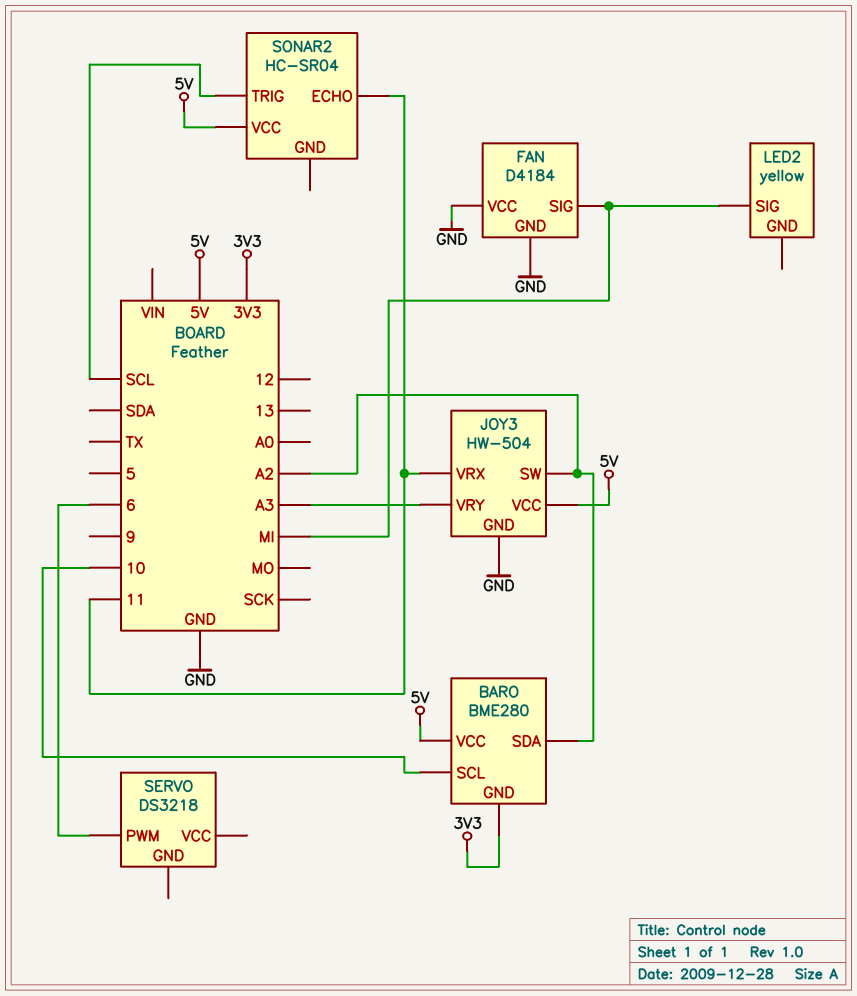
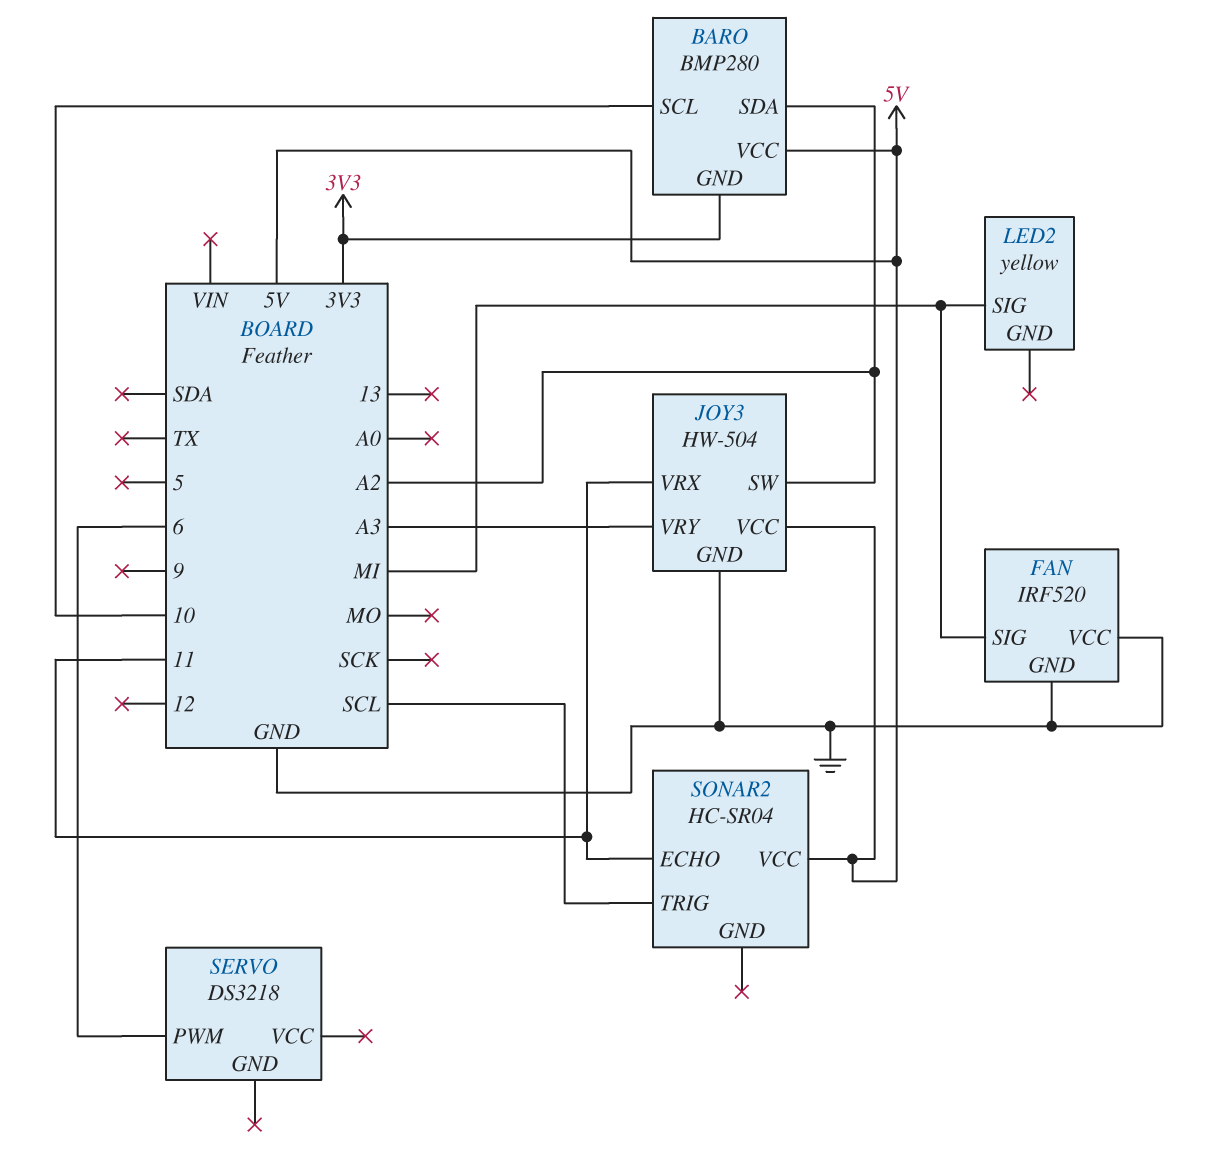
BARO: BME280 -> BMP280
FAN: D4184 -> IRF520

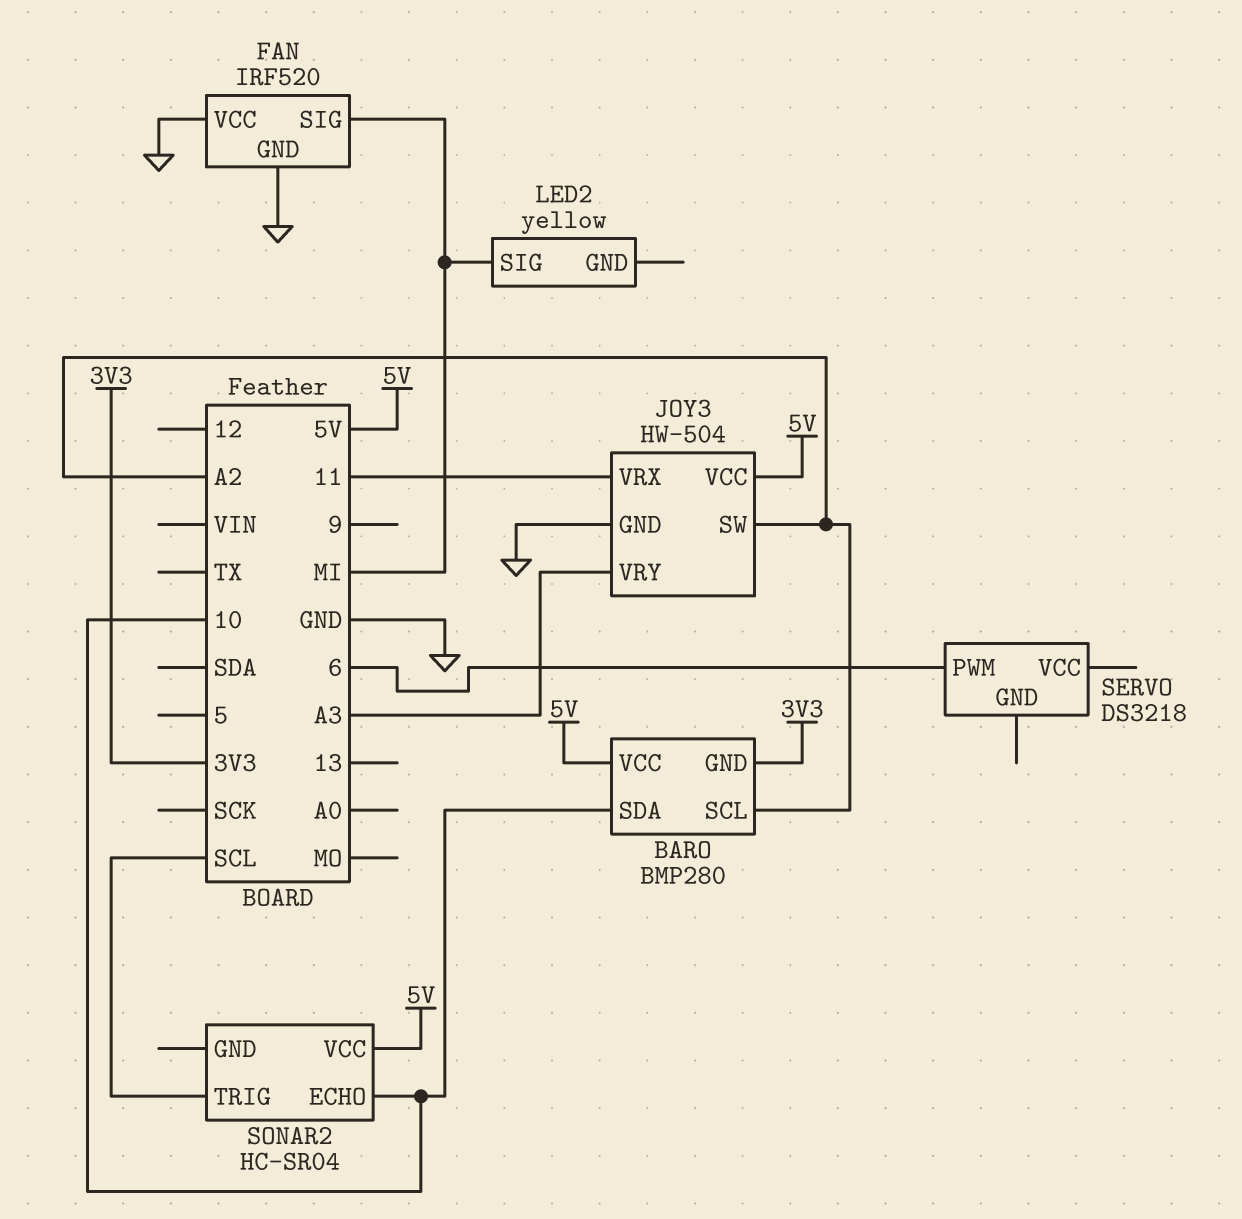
BARO pin SCL: 10 -> A2
BARO pin SDA: A2 -> 10
SONAR2 pin ECHO: 11 -> 10

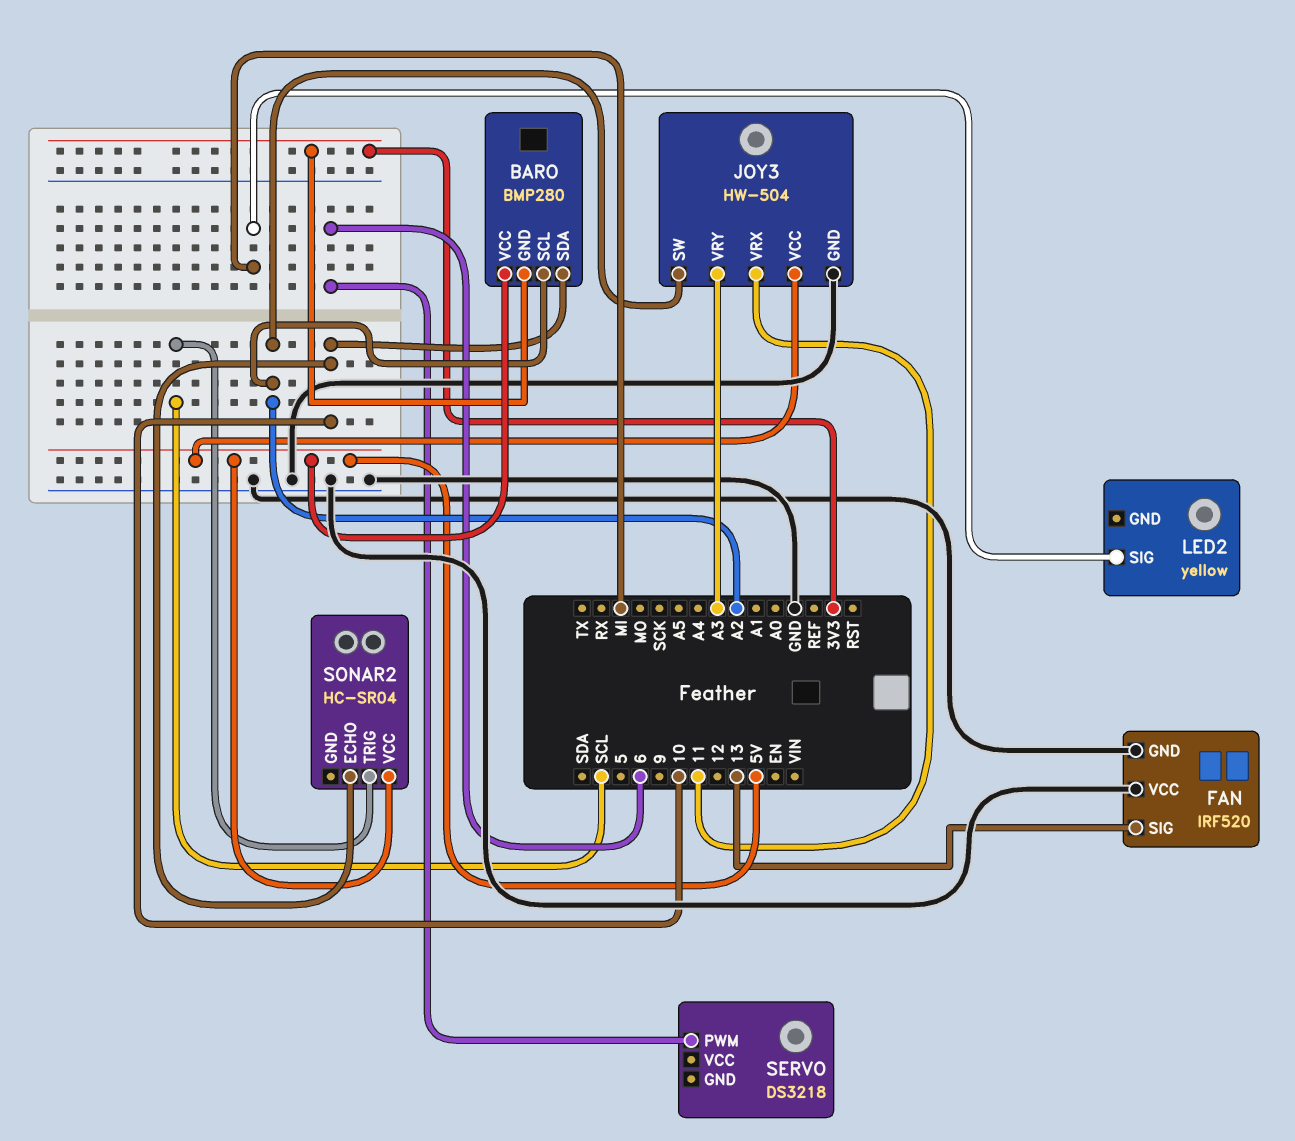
FAN pin SIG: MI -> 13

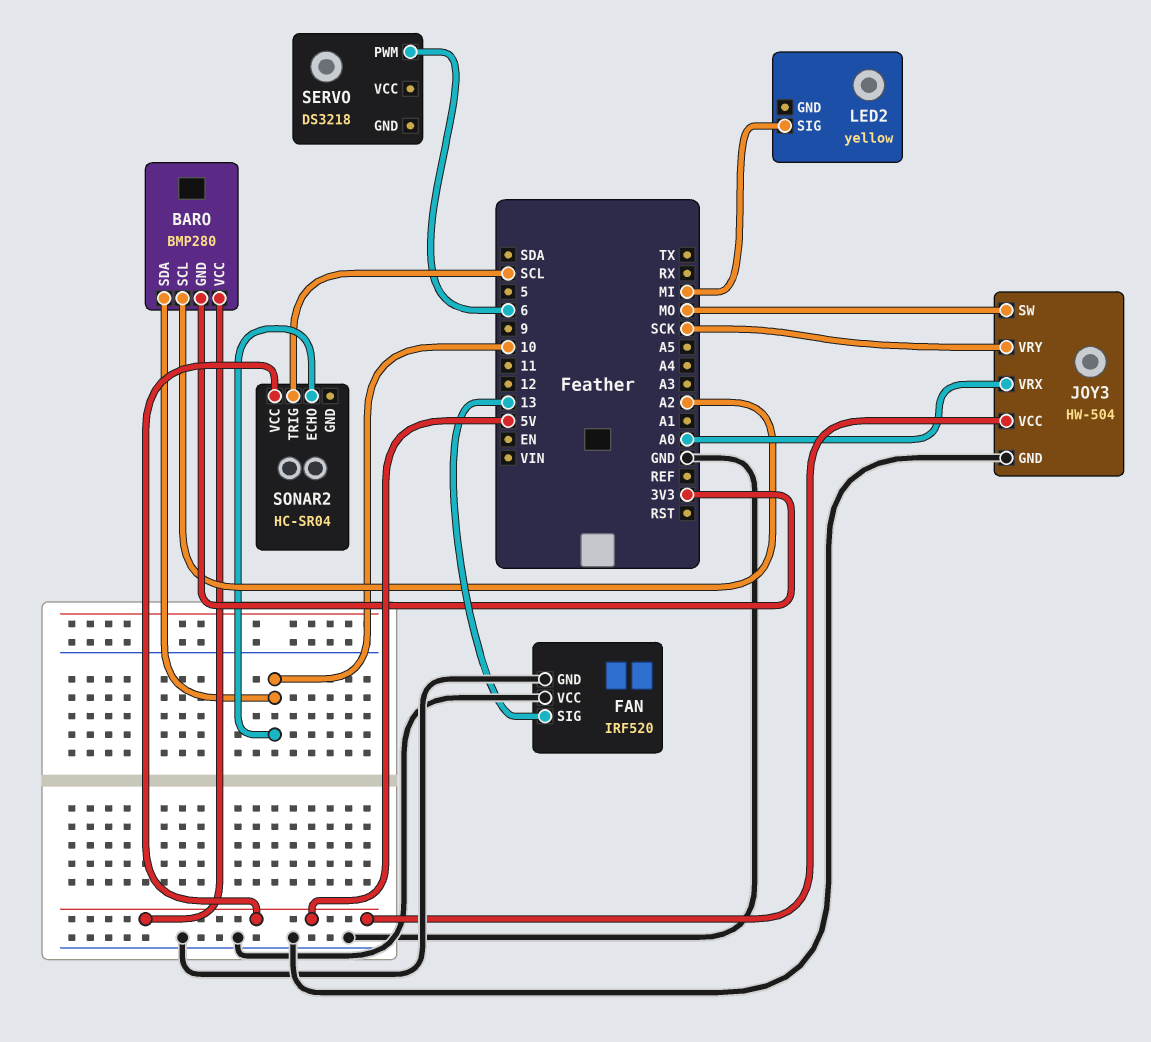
JOY3 pin SW: A2 -> MO
JOY3 pin VRX: 11 -> A0
JOY3 pin VRY: A3 -> SCK

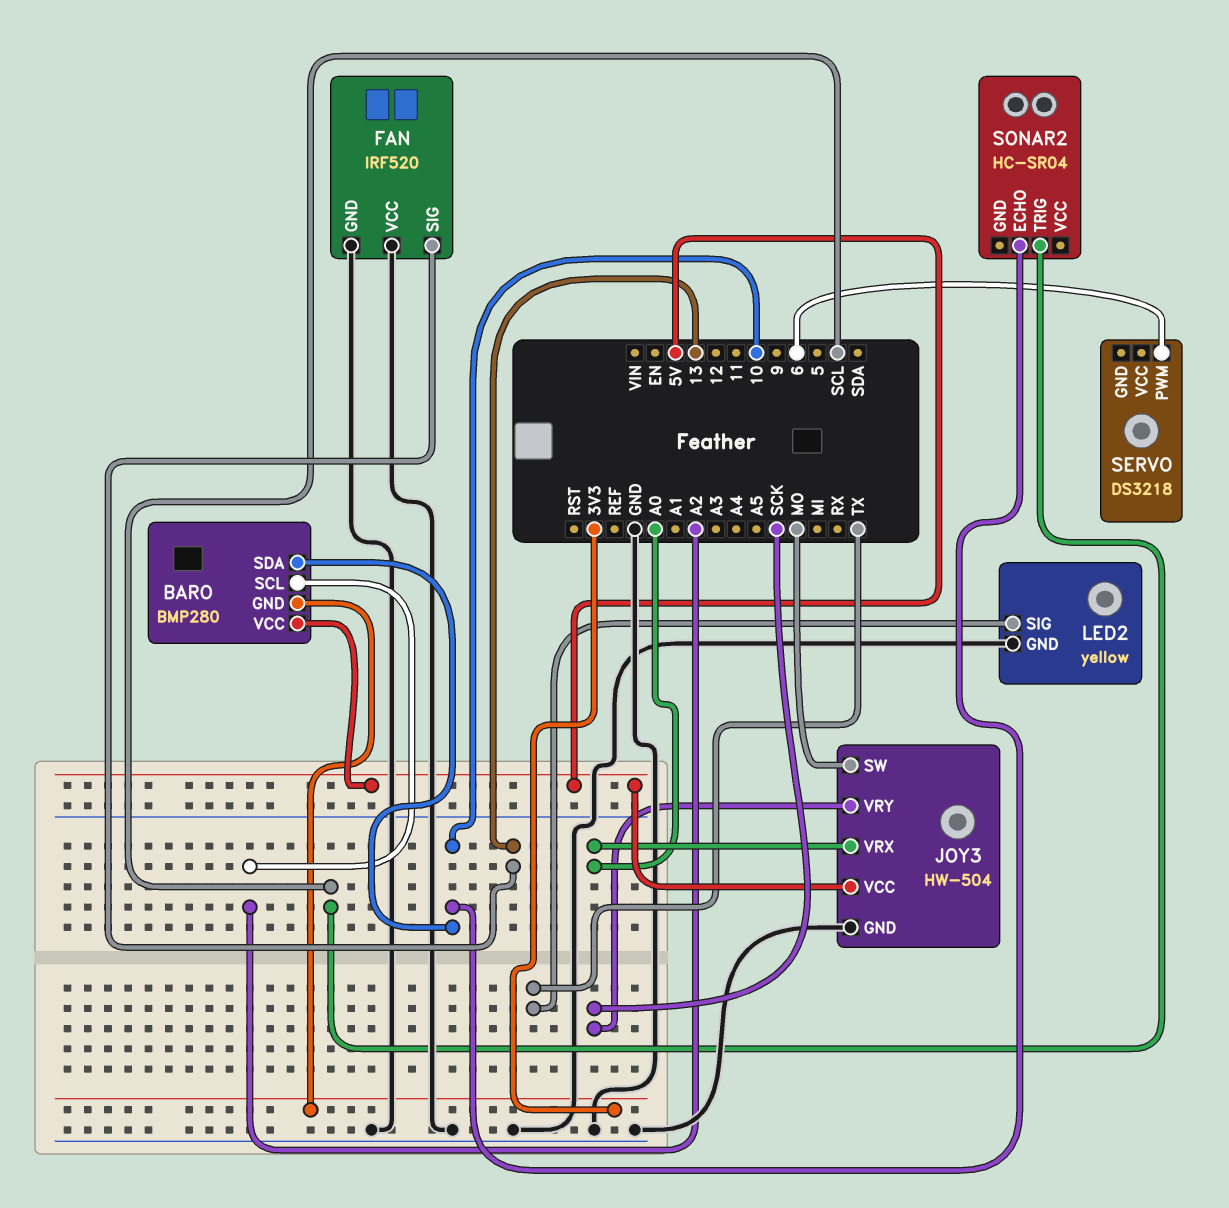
LED2 pin GND: none -> GND
LED2 pin SIG: MI -> TX
SONAR2 pin VCC: 5V -> none

